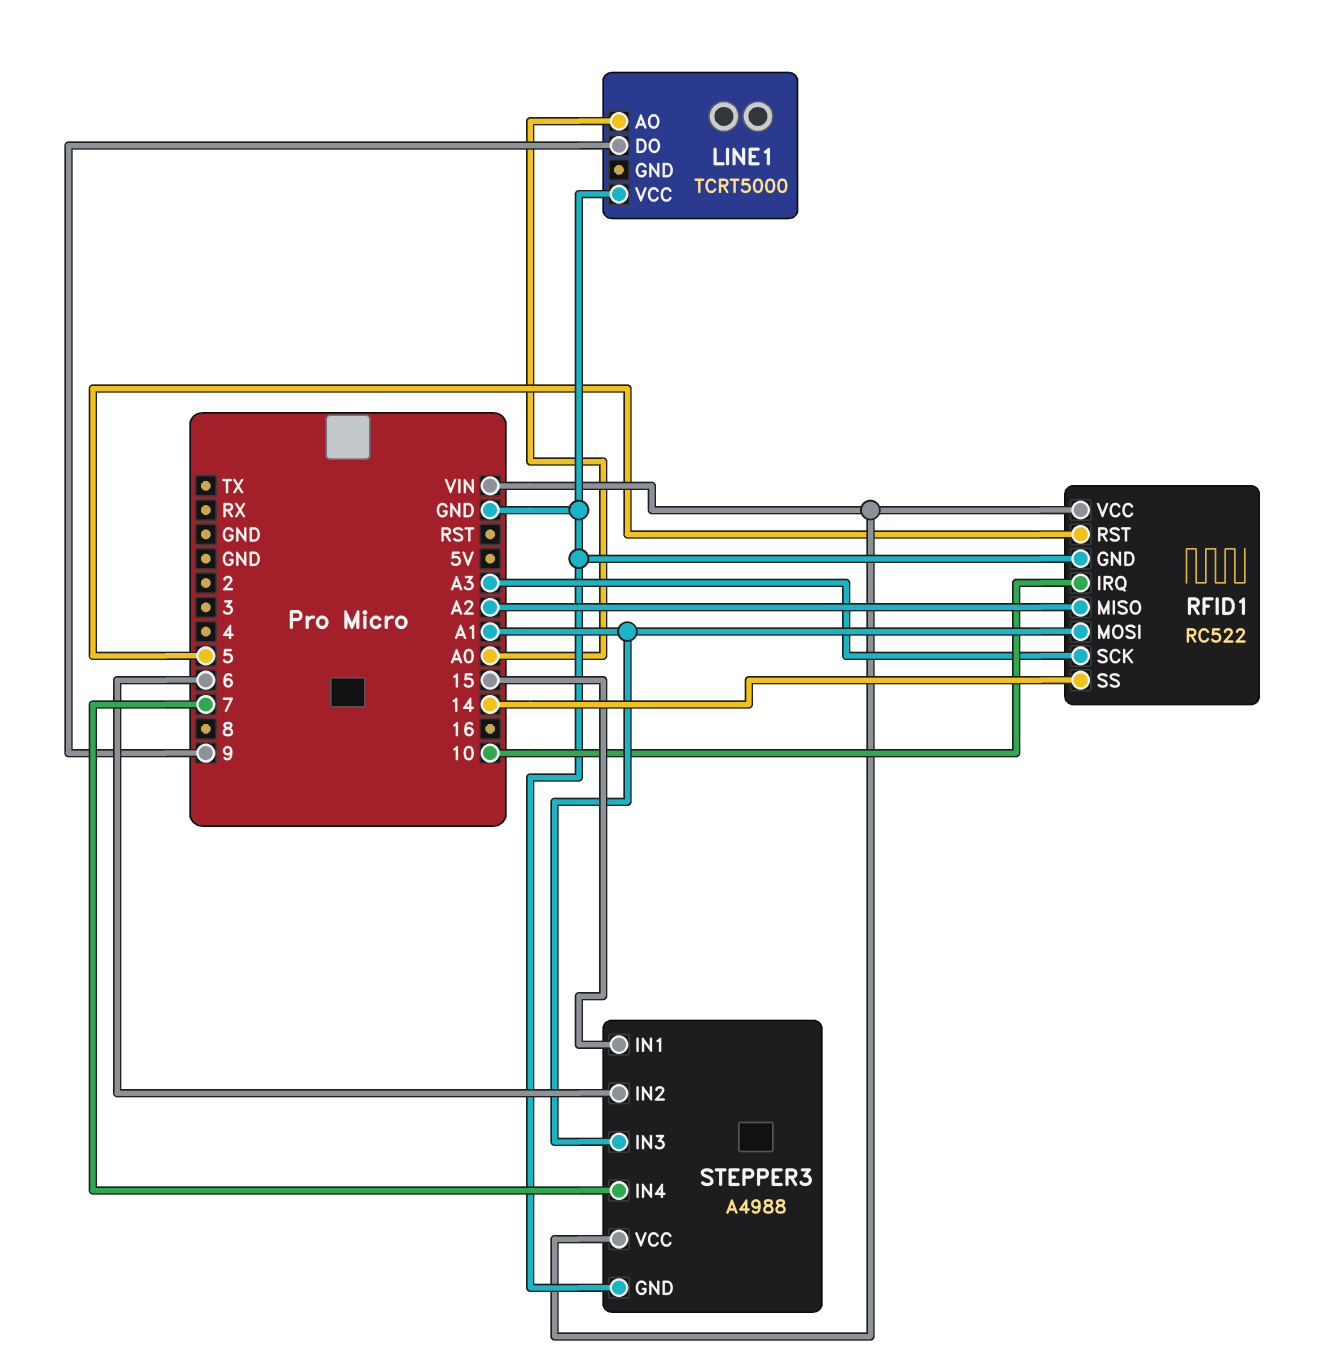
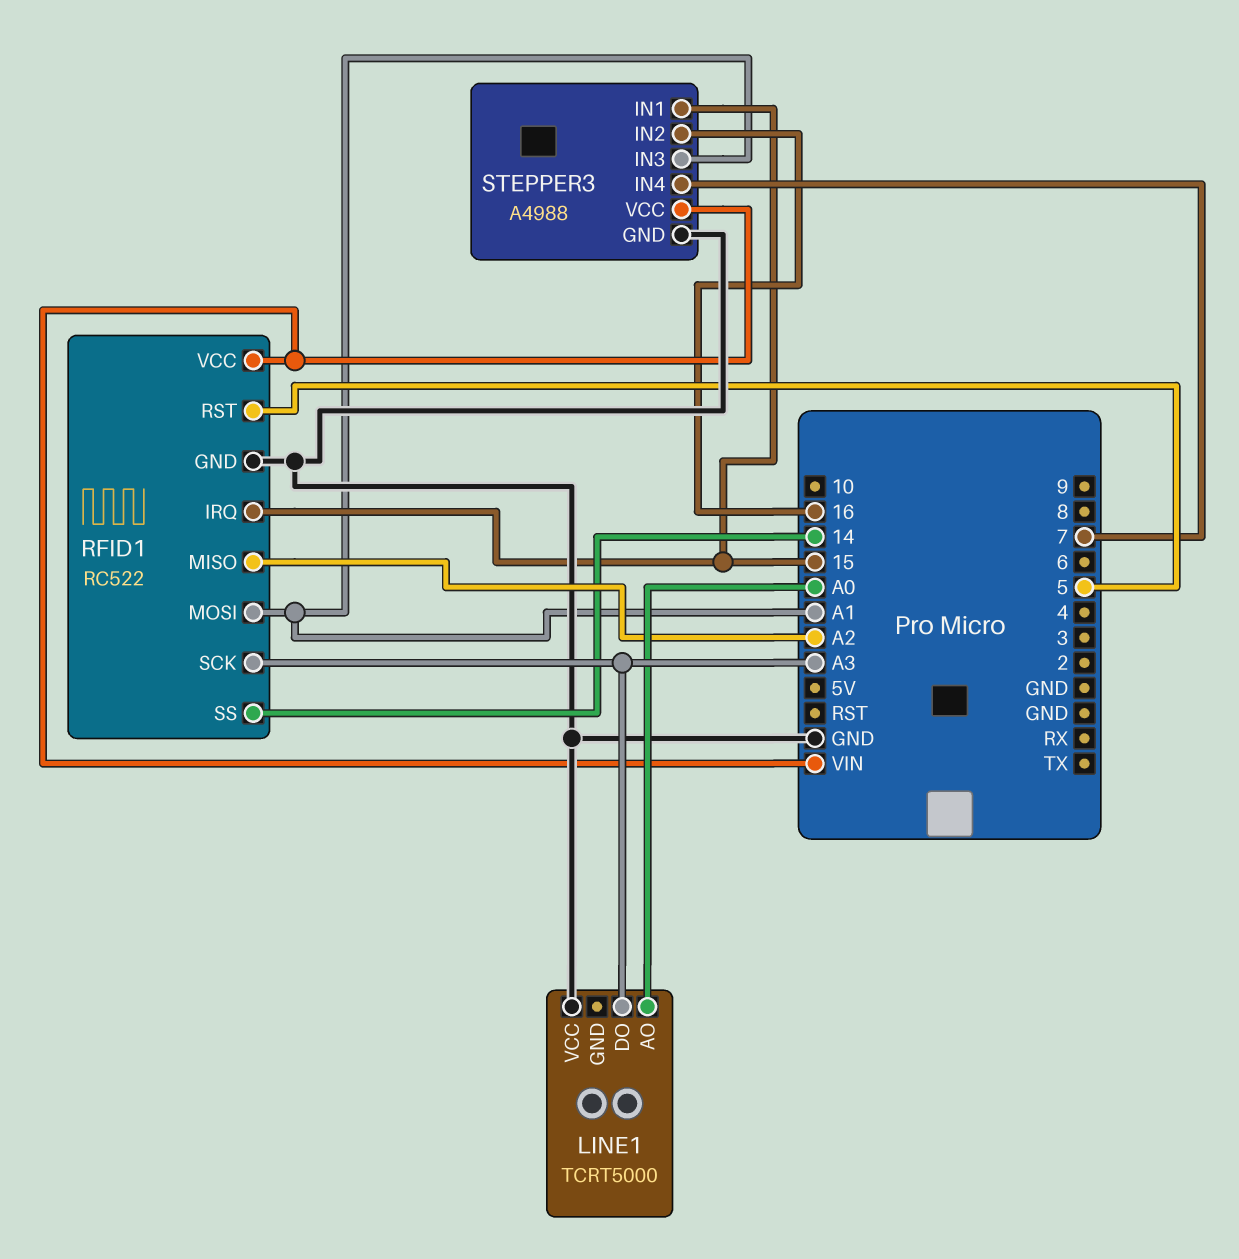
LINE1 pin DO: 9 -> A3
RFID1 pin IRQ: 10 -> 15
STEPPER3 pin IN2: 6 -> 16

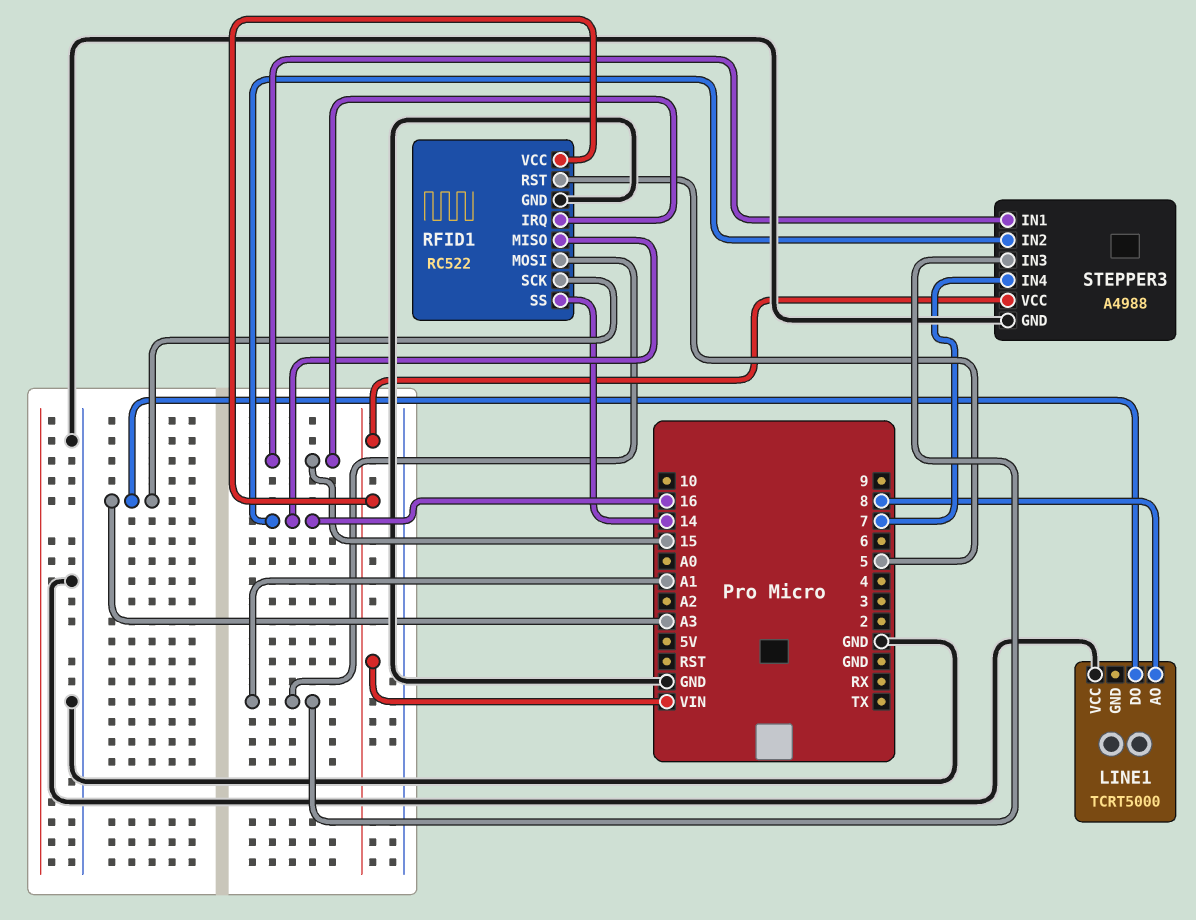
LINE1 pin AO: A0 -> 8
RFID1 pin MISO: A2 -> 16

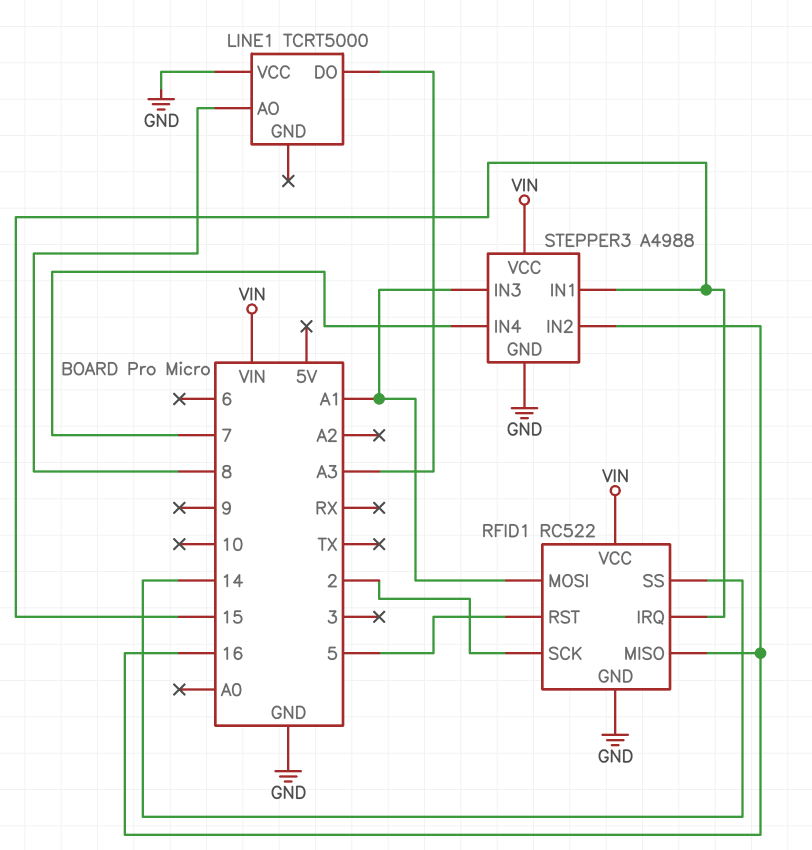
RFID1 pin SCK: A3 -> 2

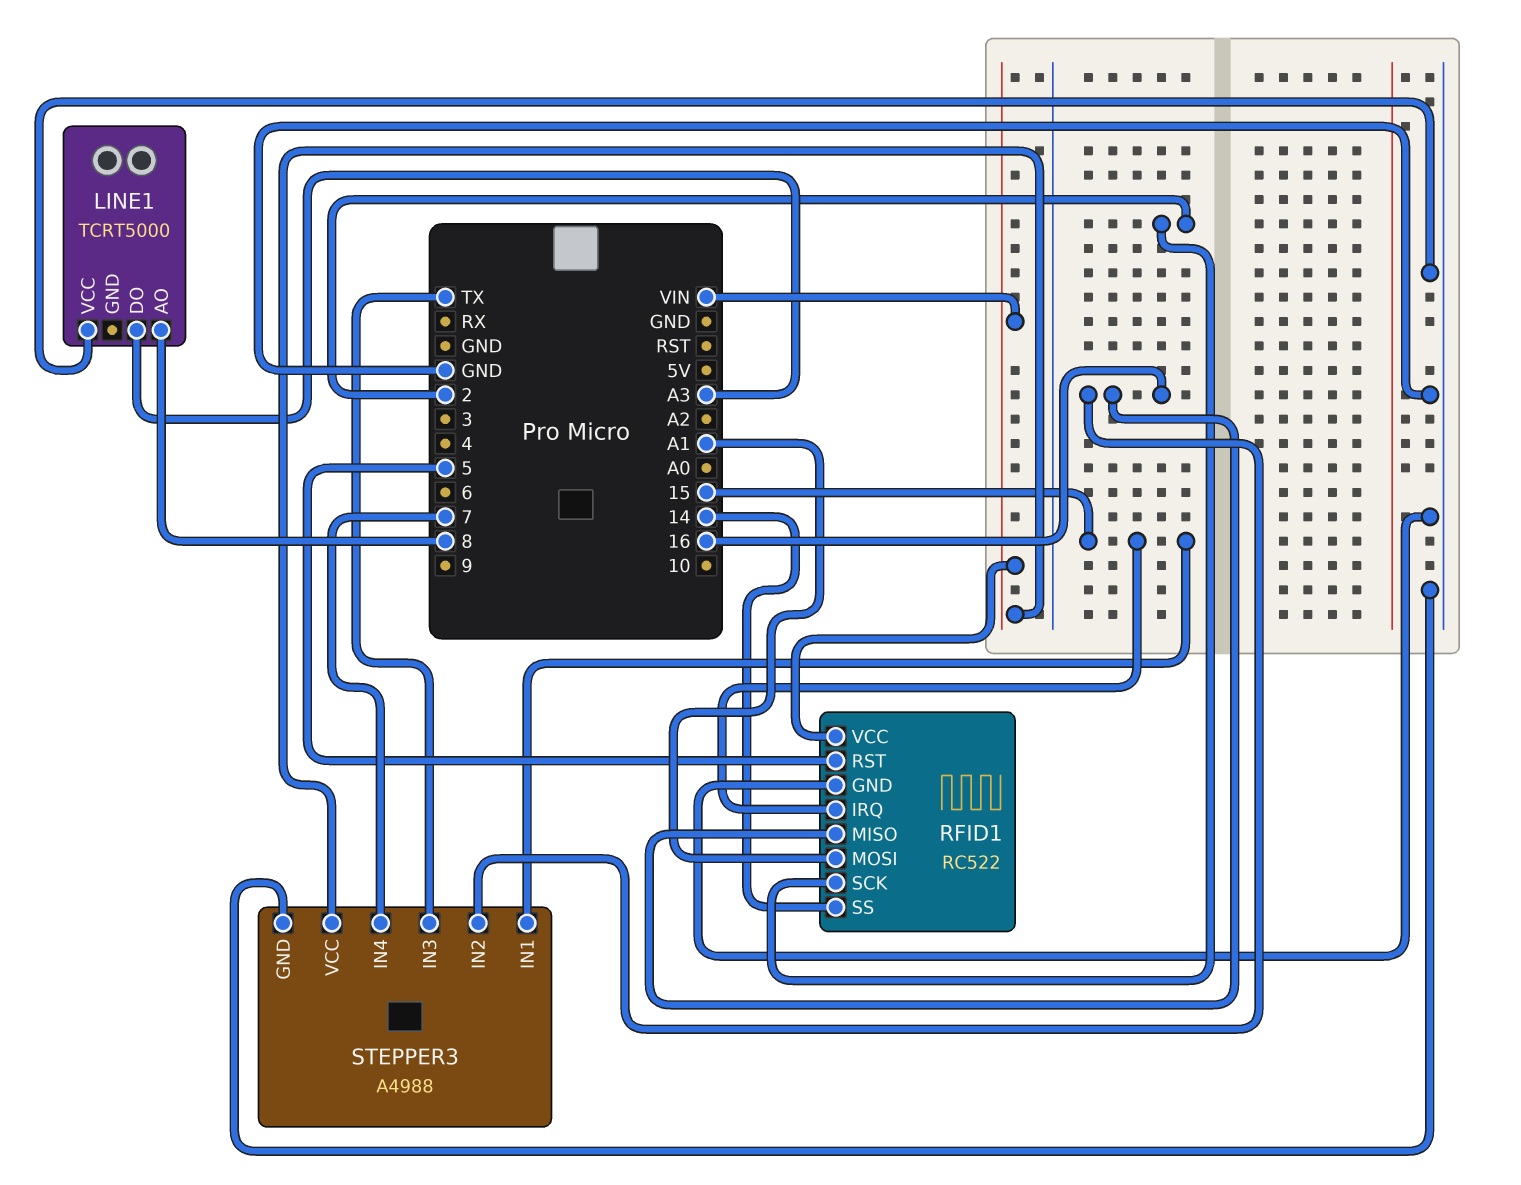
STEPPER3 pin IN3: A1 -> TX

